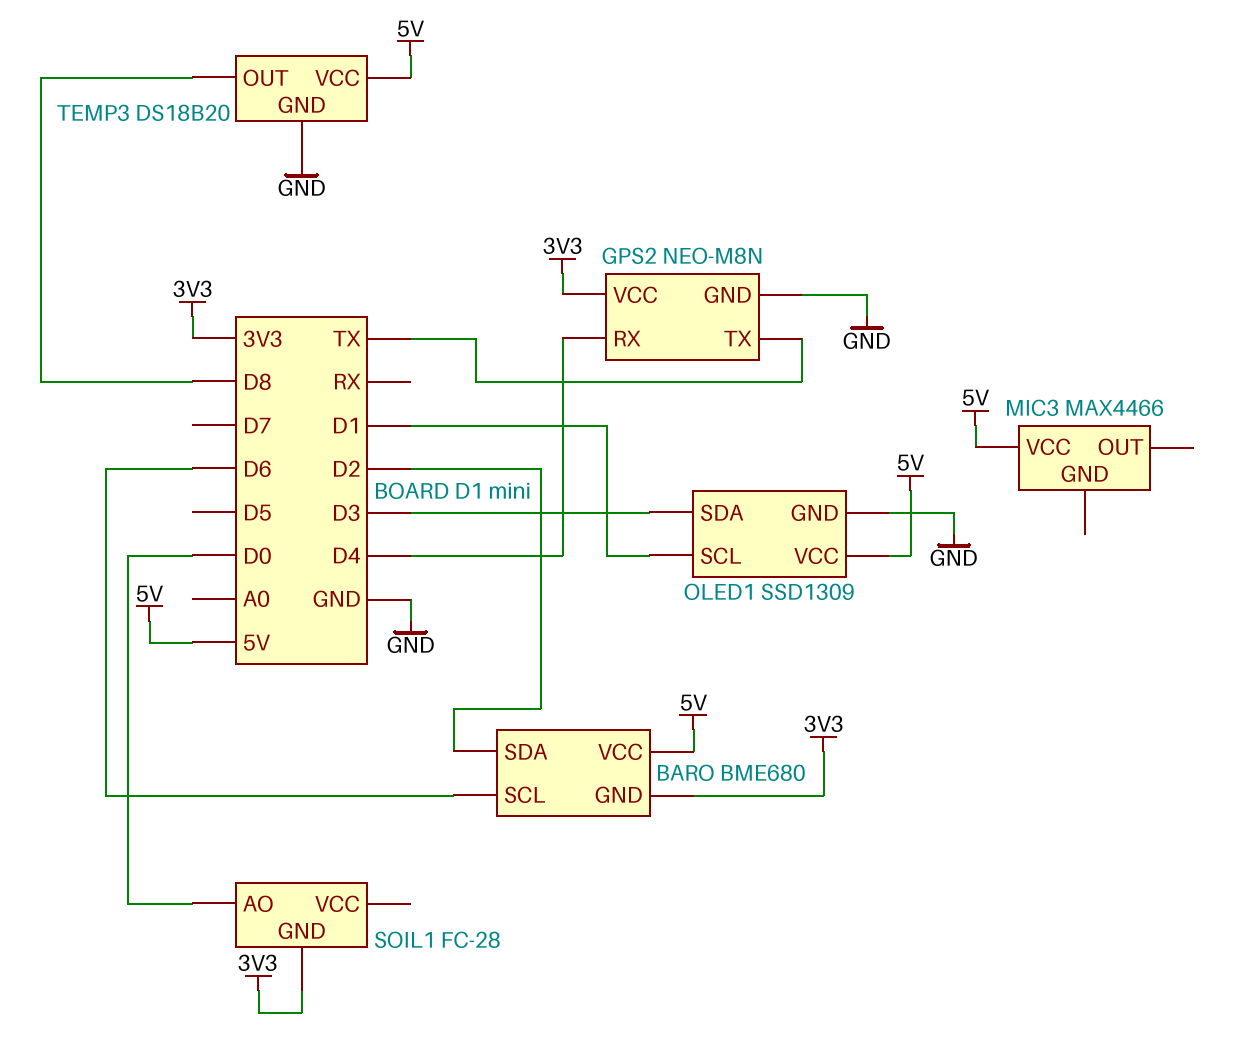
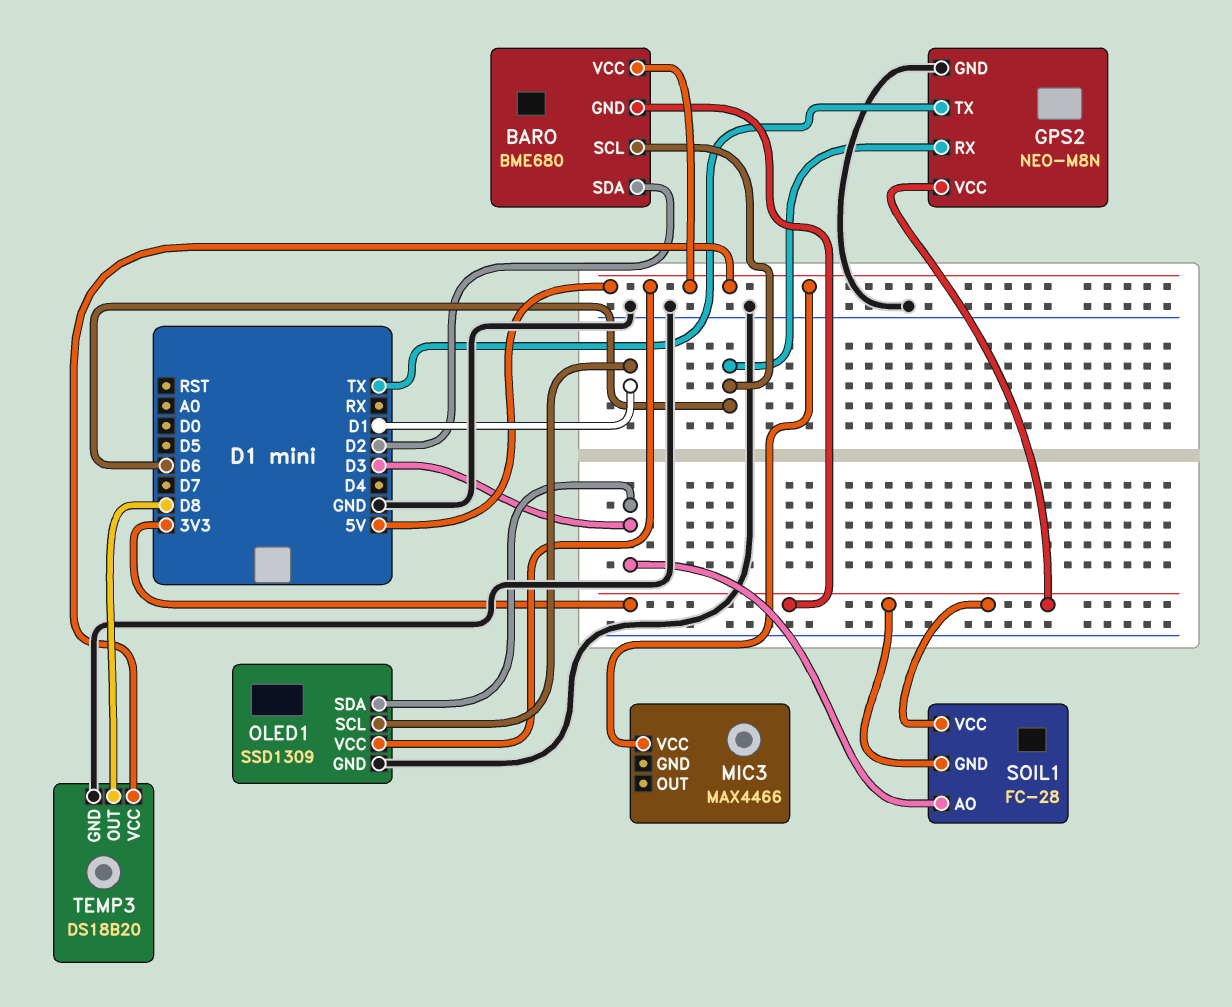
GPS2 pin RX: D4 -> D6
SOIL1 pin AO: D0 -> D3
SOIL1 pin VCC: none -> 3V3

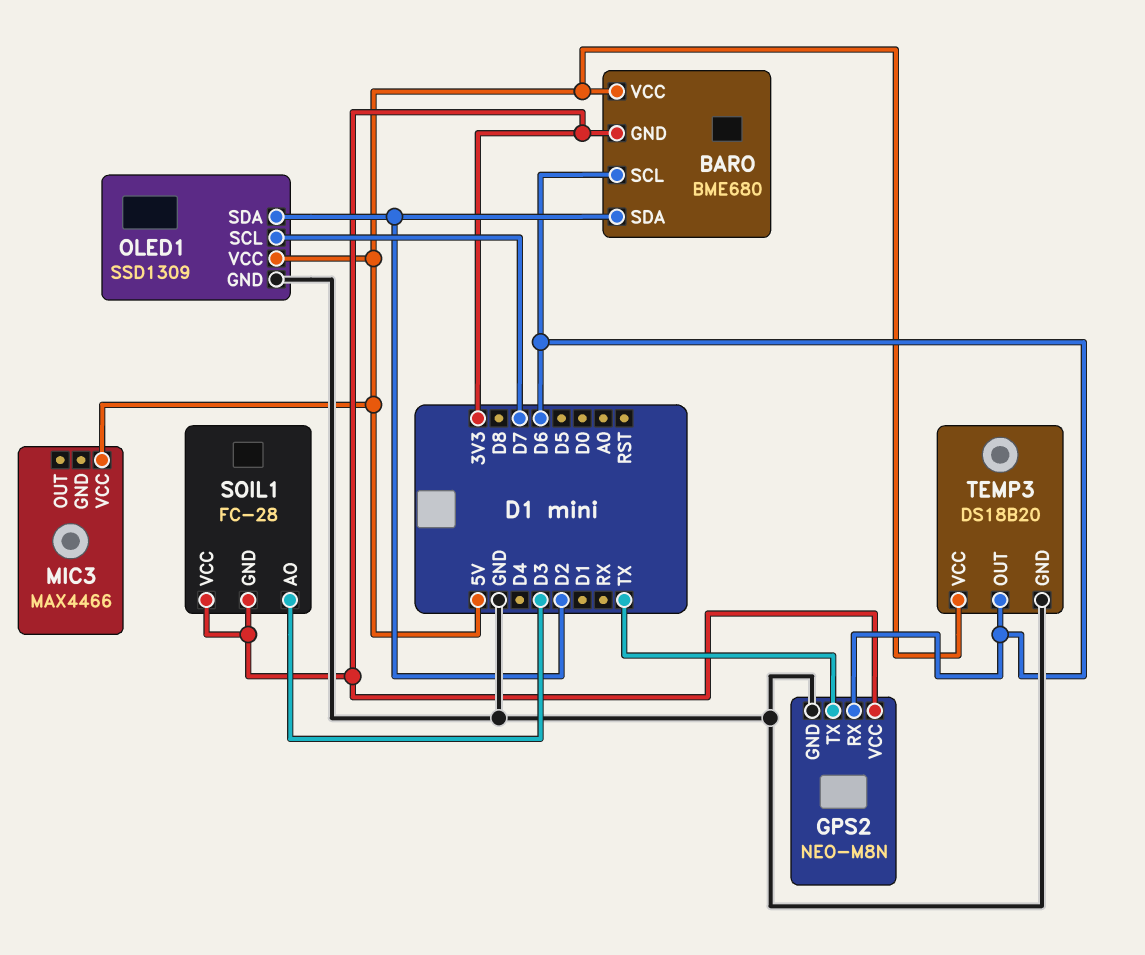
OLED1 pin SCL: D1 -> D7
OLED1 pin SDA: D3 -> D2
TEMP3 pin OUT: D8 -> D6

